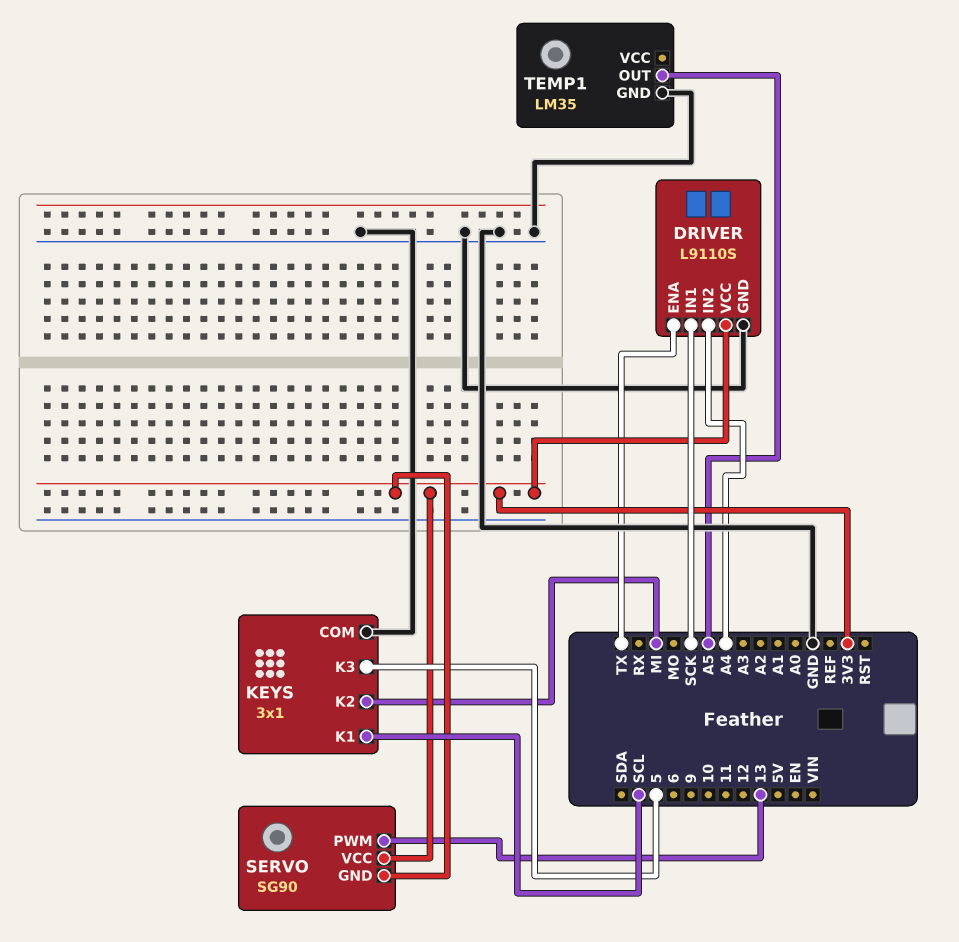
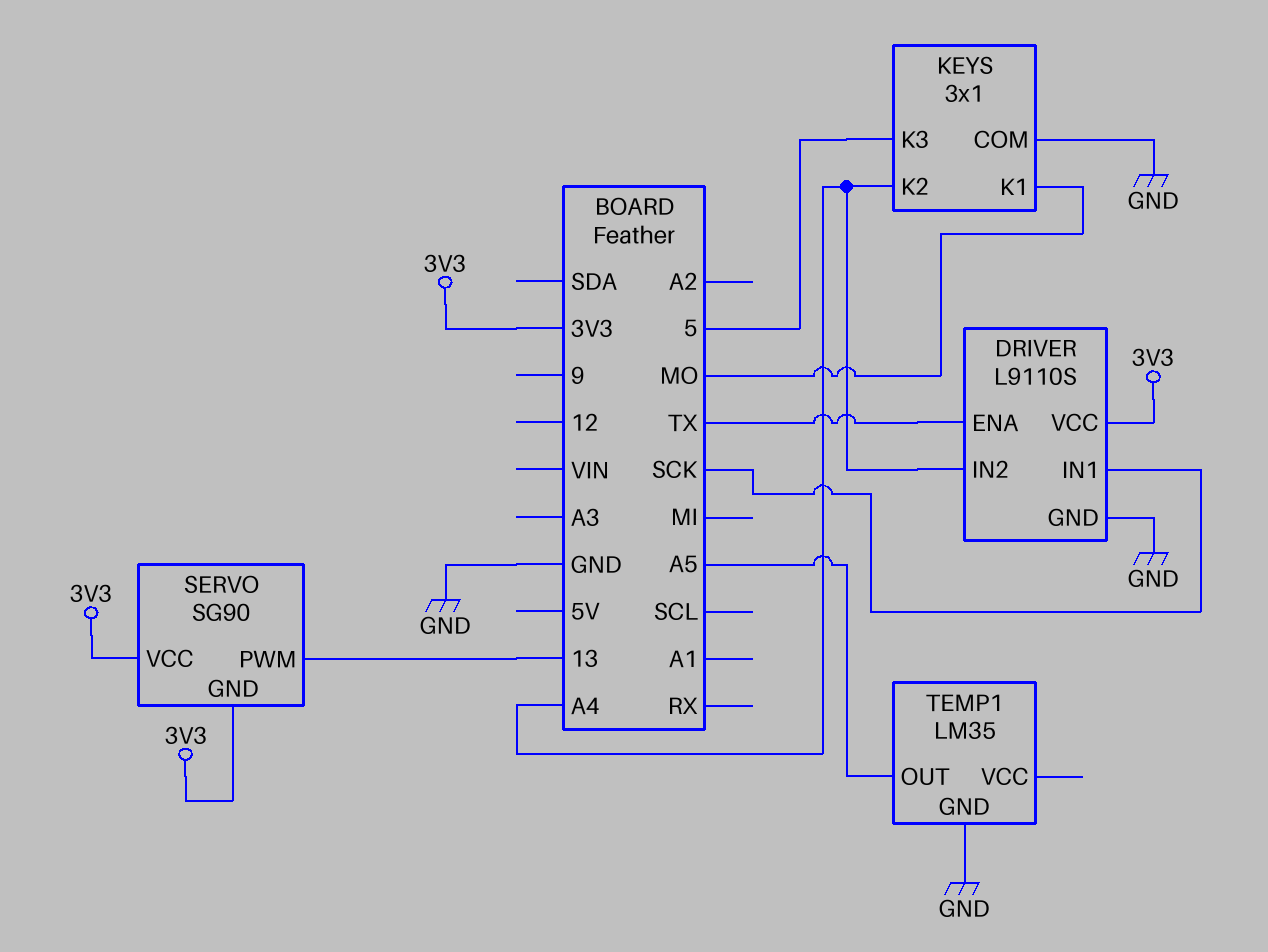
KEYS pin K1: SCL -> MO
KEYS pin K2: MI -> A4

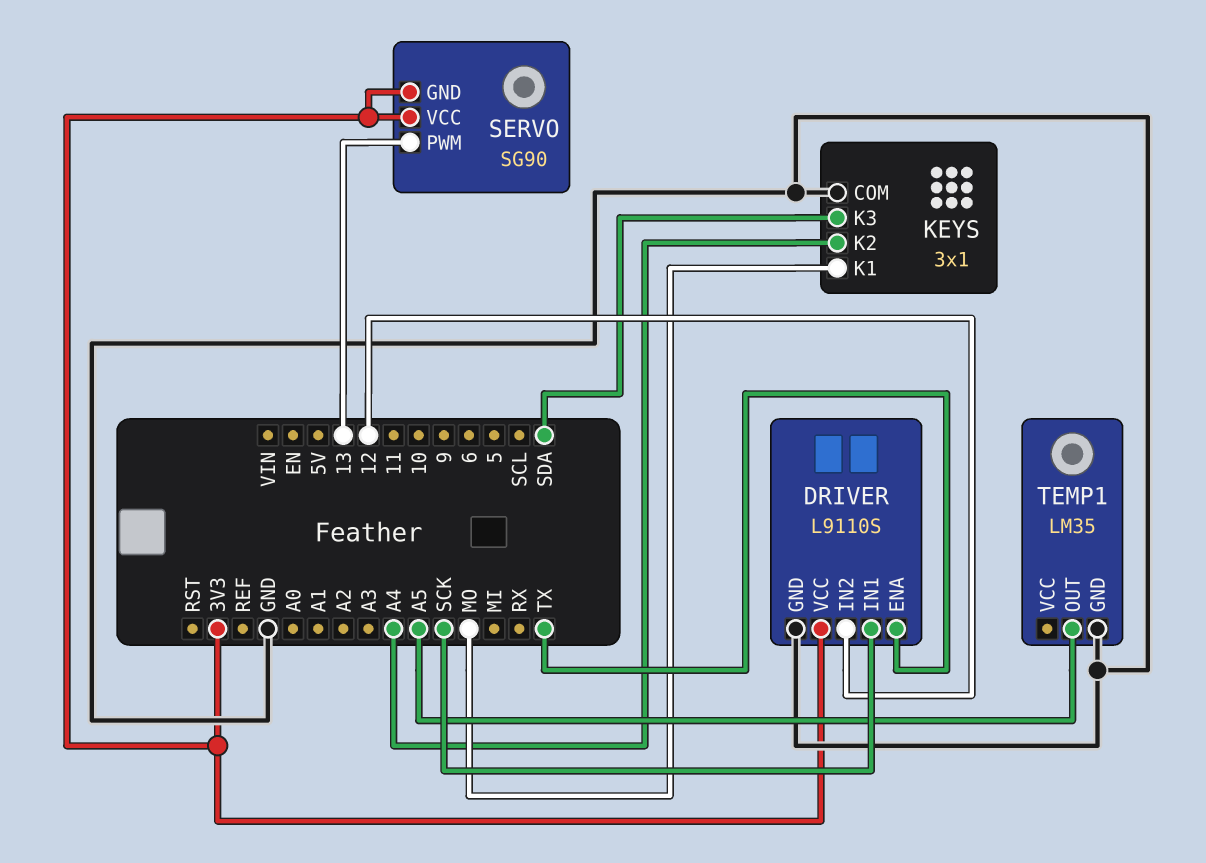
DRIVER pin IN2: A4 -> 12
KEYS pin K3: 5 -> SDA

